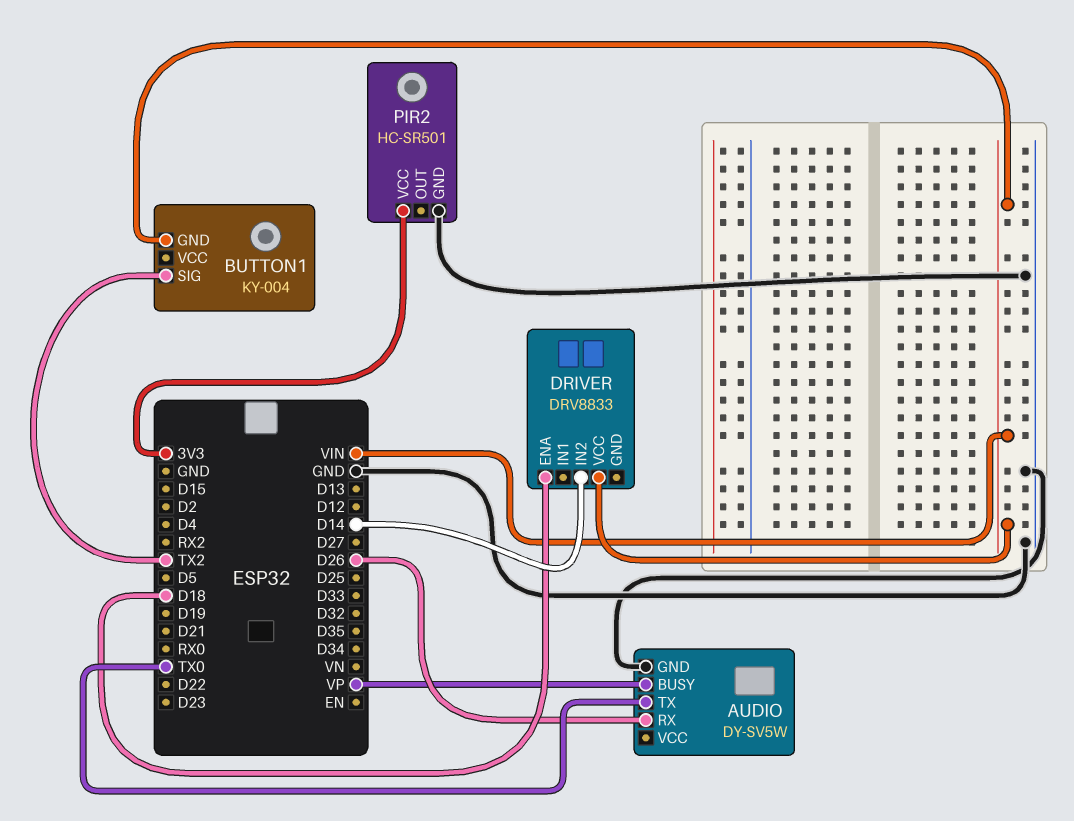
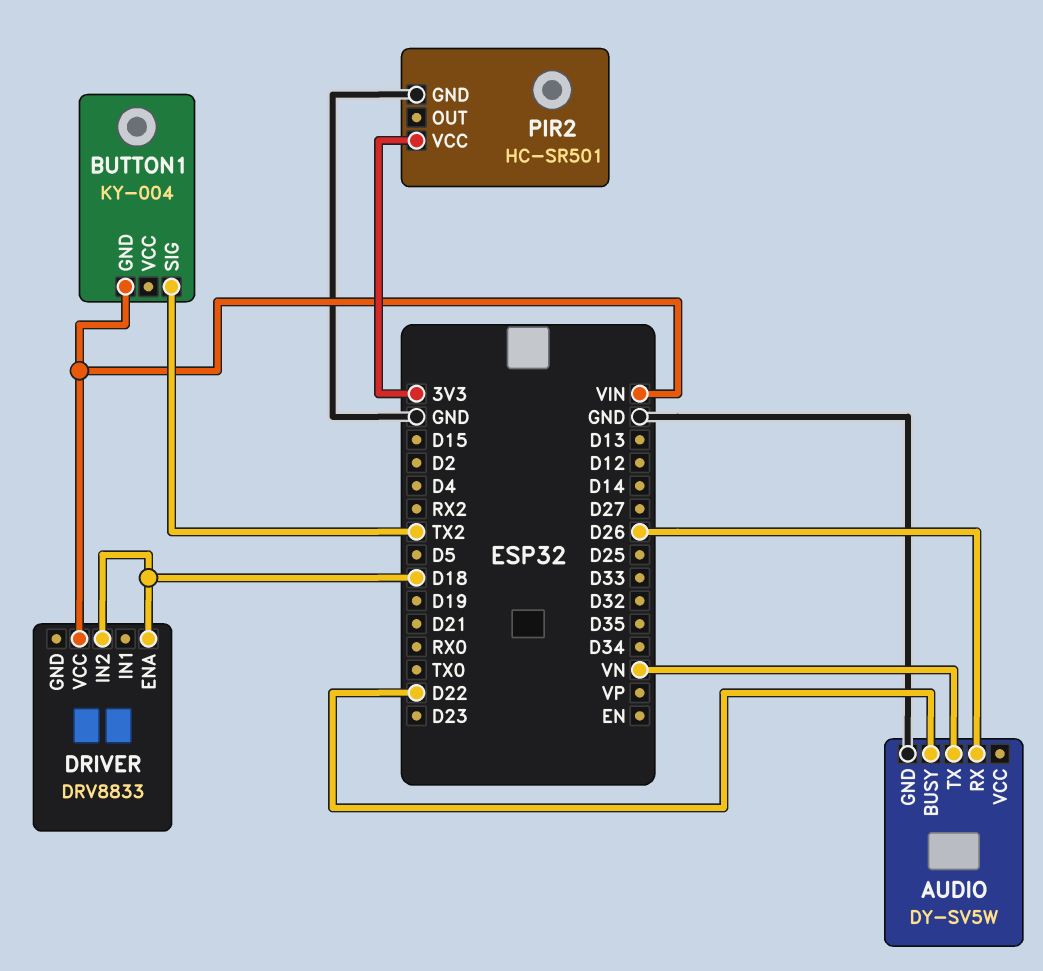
AUDIO pin BUSY: VP -> D22
AUDIO pin TX: TX0 -> VN
DRIVER pin IN2: D14 -> D18

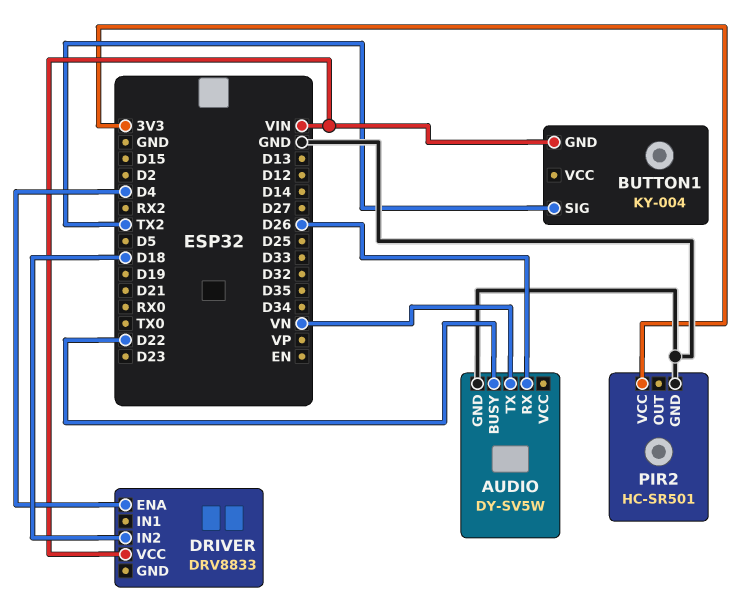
DRIVER pin ENA: D18 -> D4

